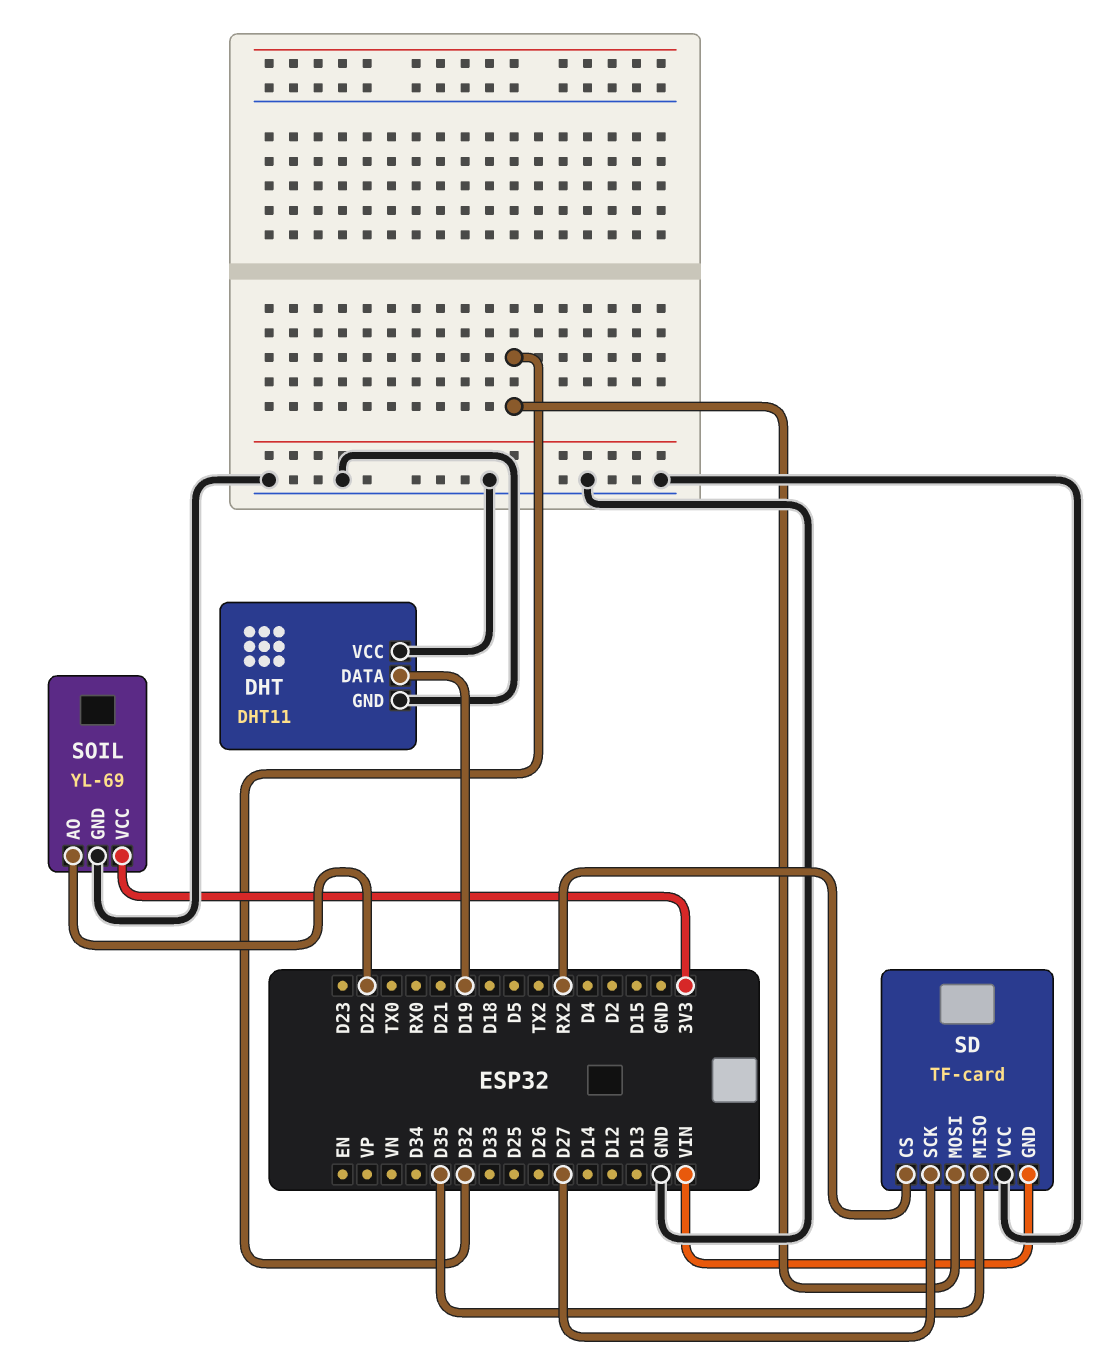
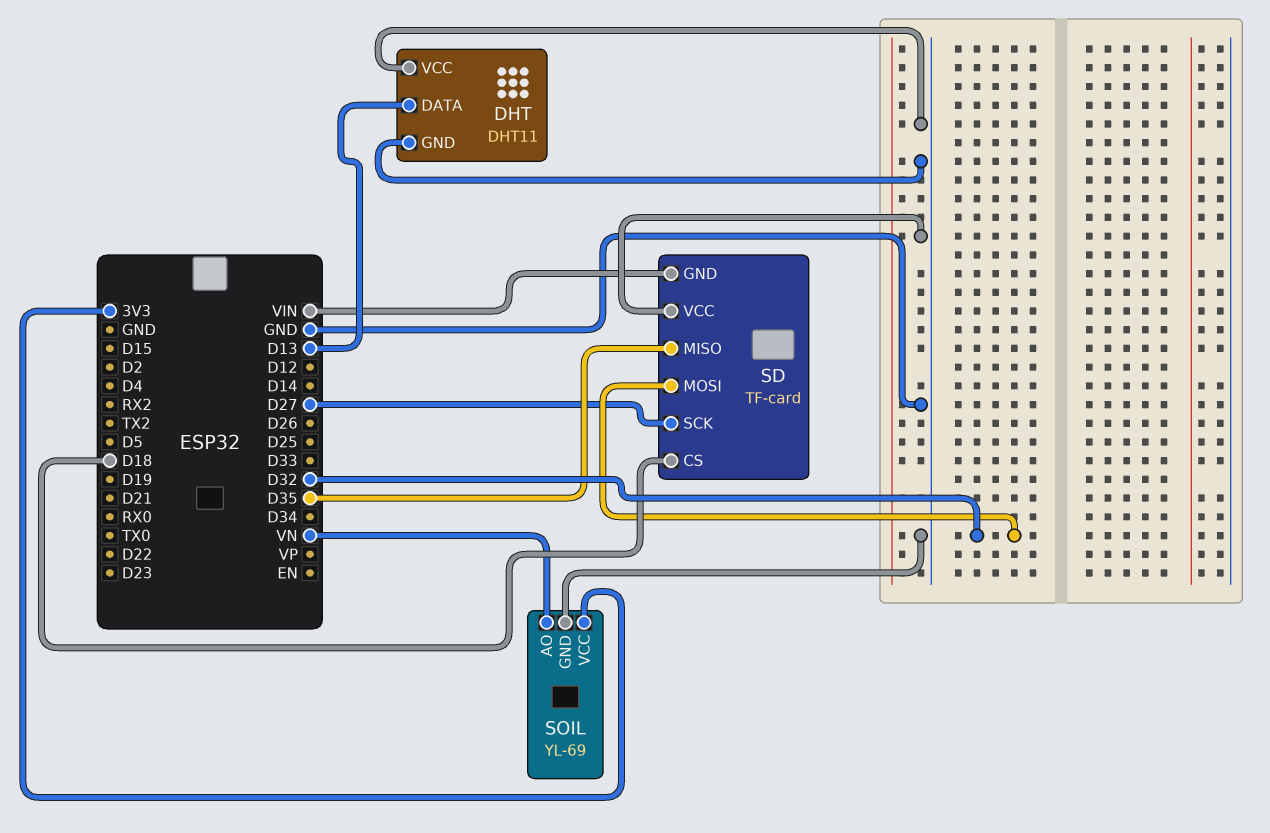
DHT pin DATA: D19 -> D13
SD pin CS: RX2 -> D18
SOIL pin AO: D22 -> VN

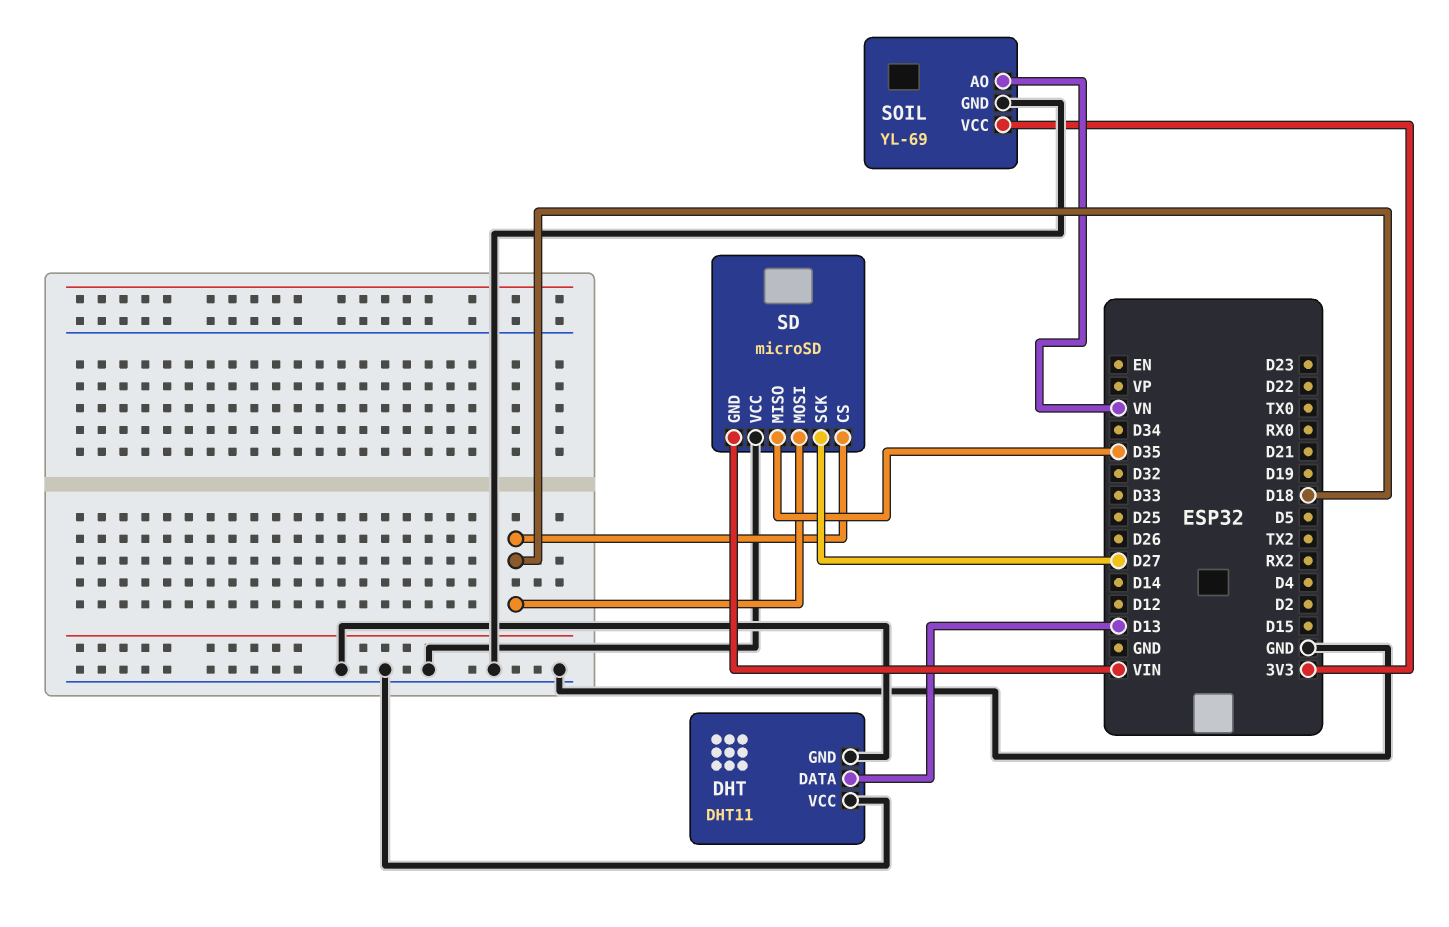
SD: TF-card -> microSD
SD pin MOSI: D32 -> D18

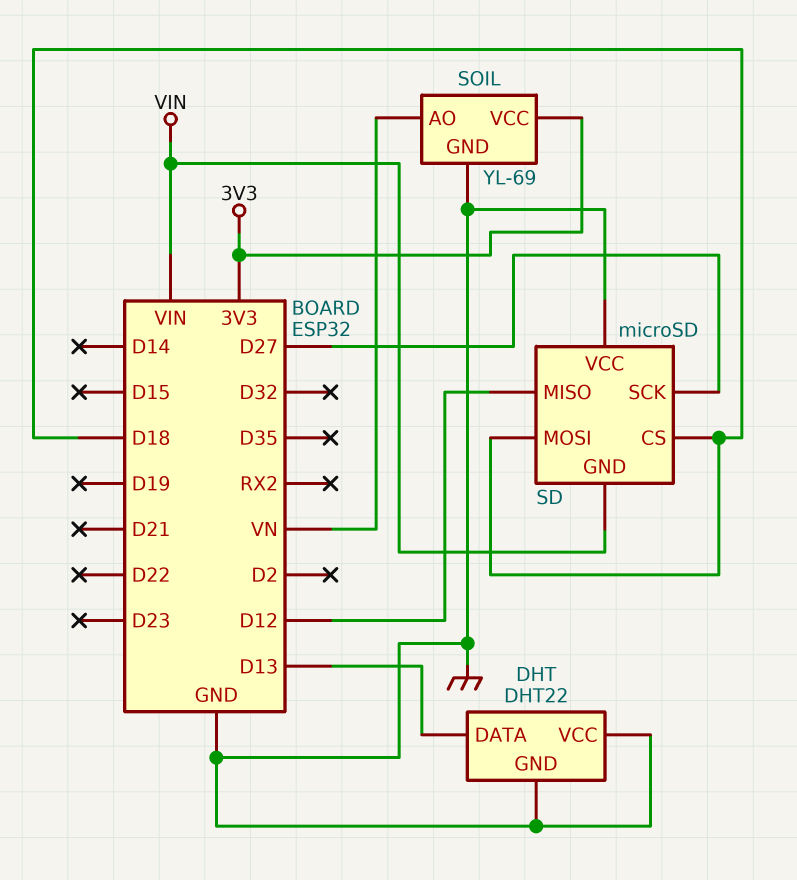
DHT: DHT11 -> DHT22
SD pin MISO: D35 -> D12

